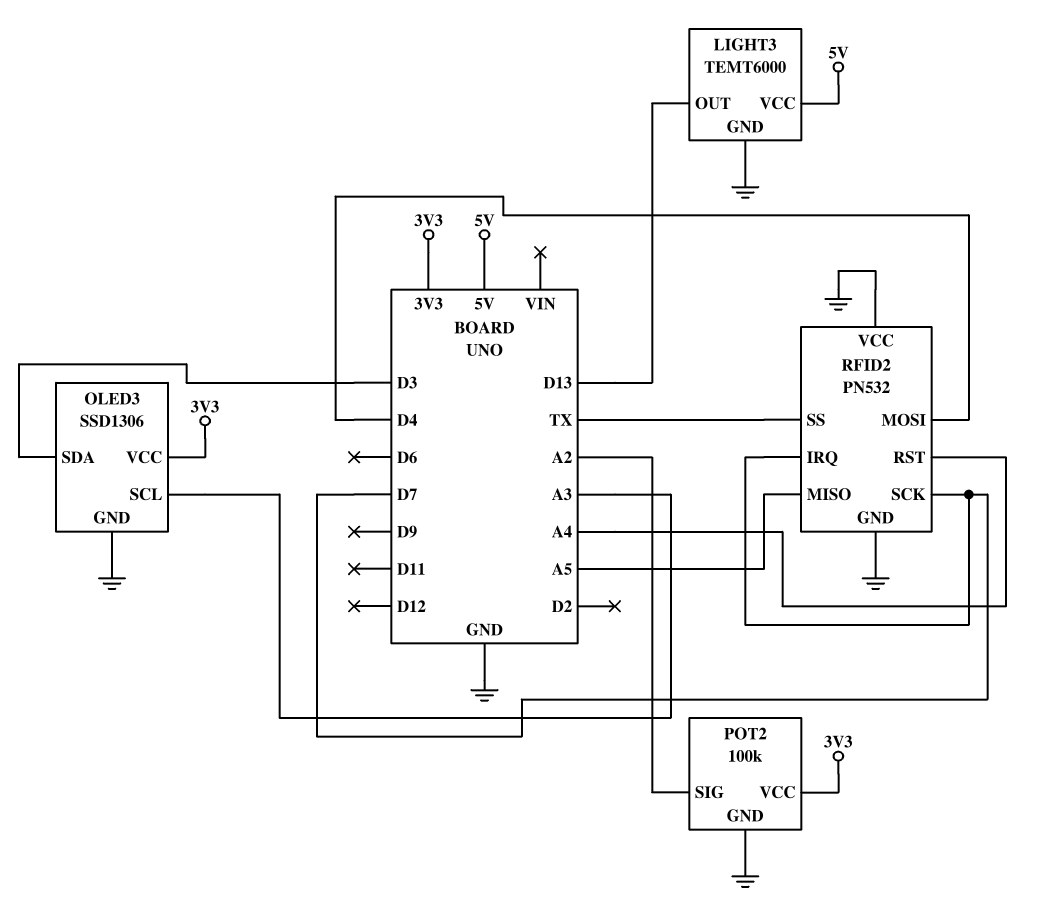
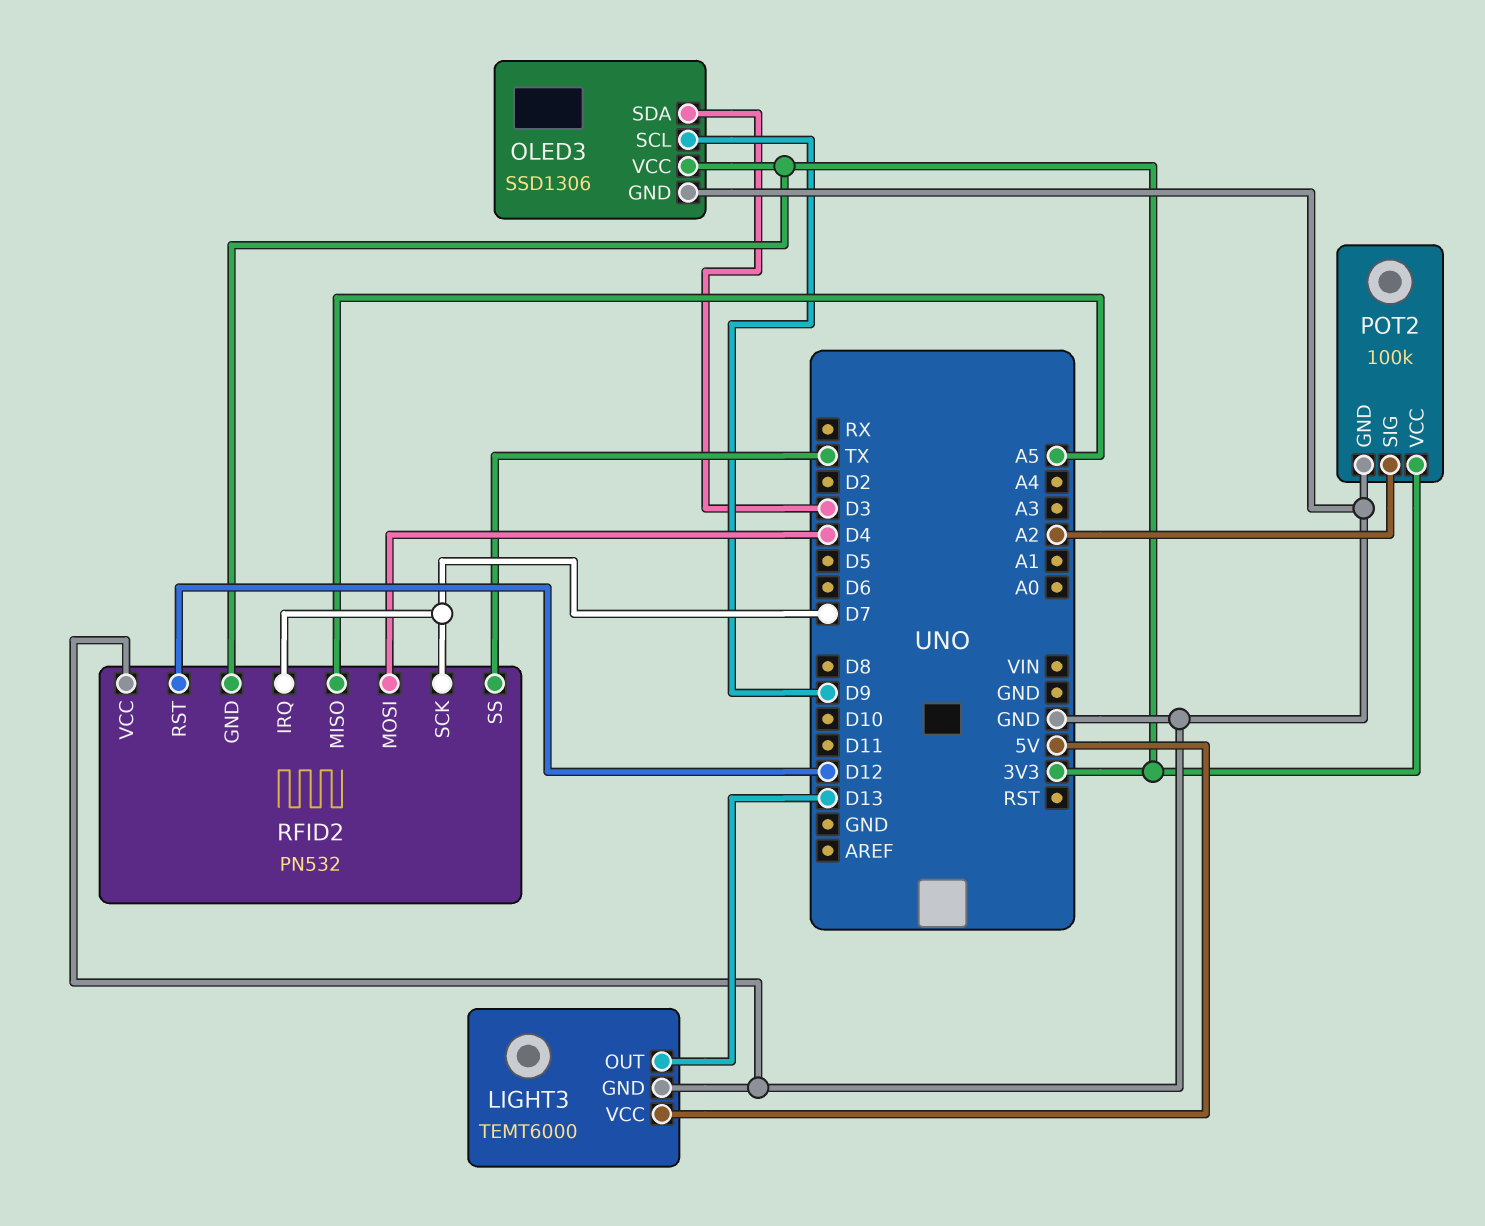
OLED3 pin SCL: A3 -> D9
RFID2 pin GND: GND -> 3V3
RFID2 pin RST: A4 -> D12

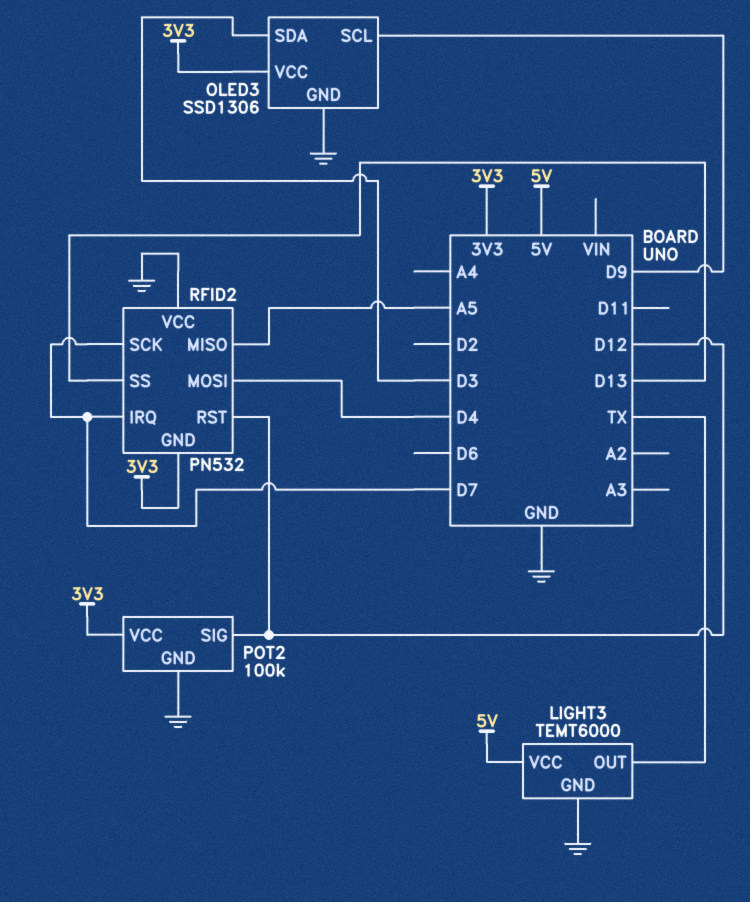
LIGHT3 pin OUT: D13 -> TX
POT2 pin SIG: A2 -> D12
RFID2 pin SS: TX -> D13

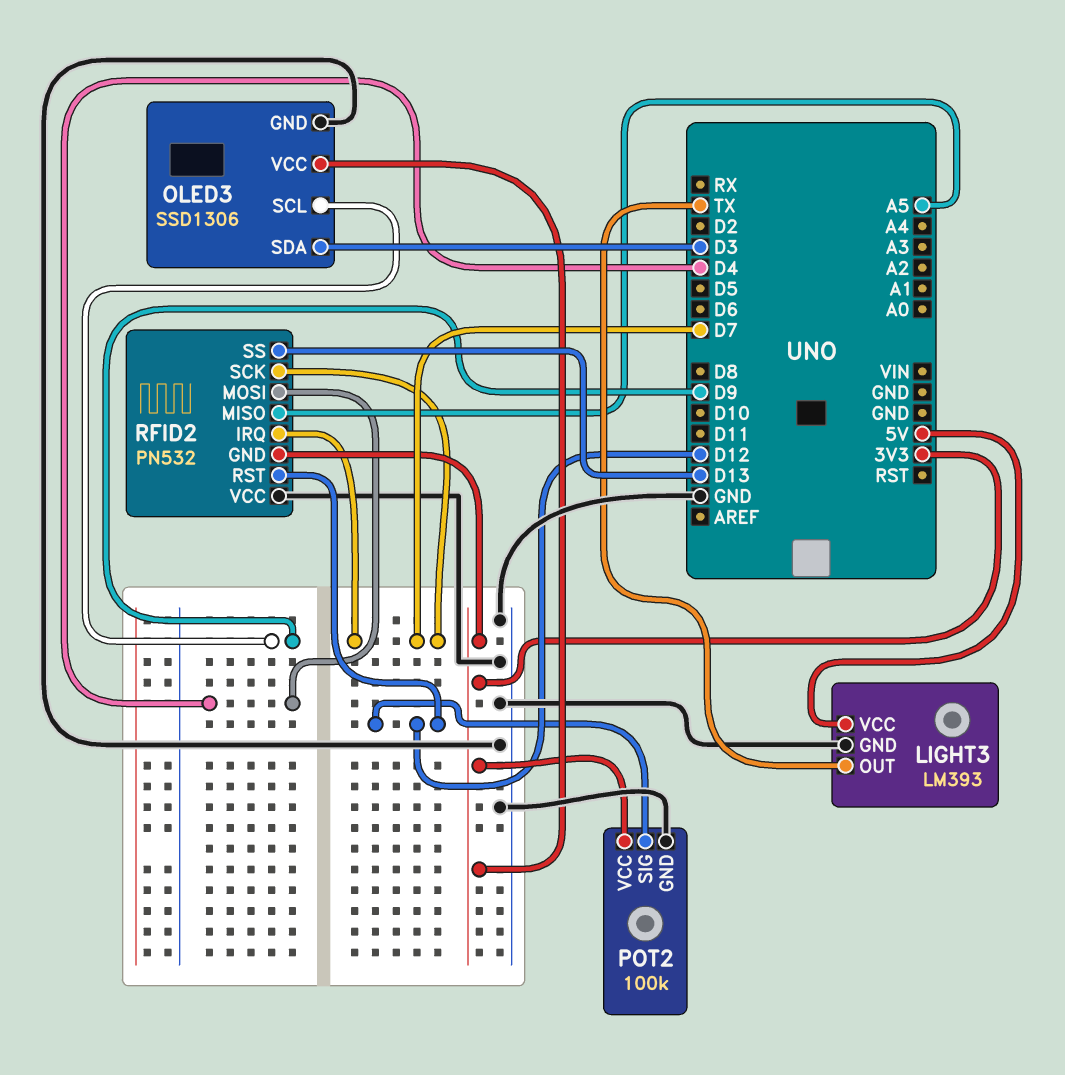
LIGHT3: TEMT6000 -> LM393

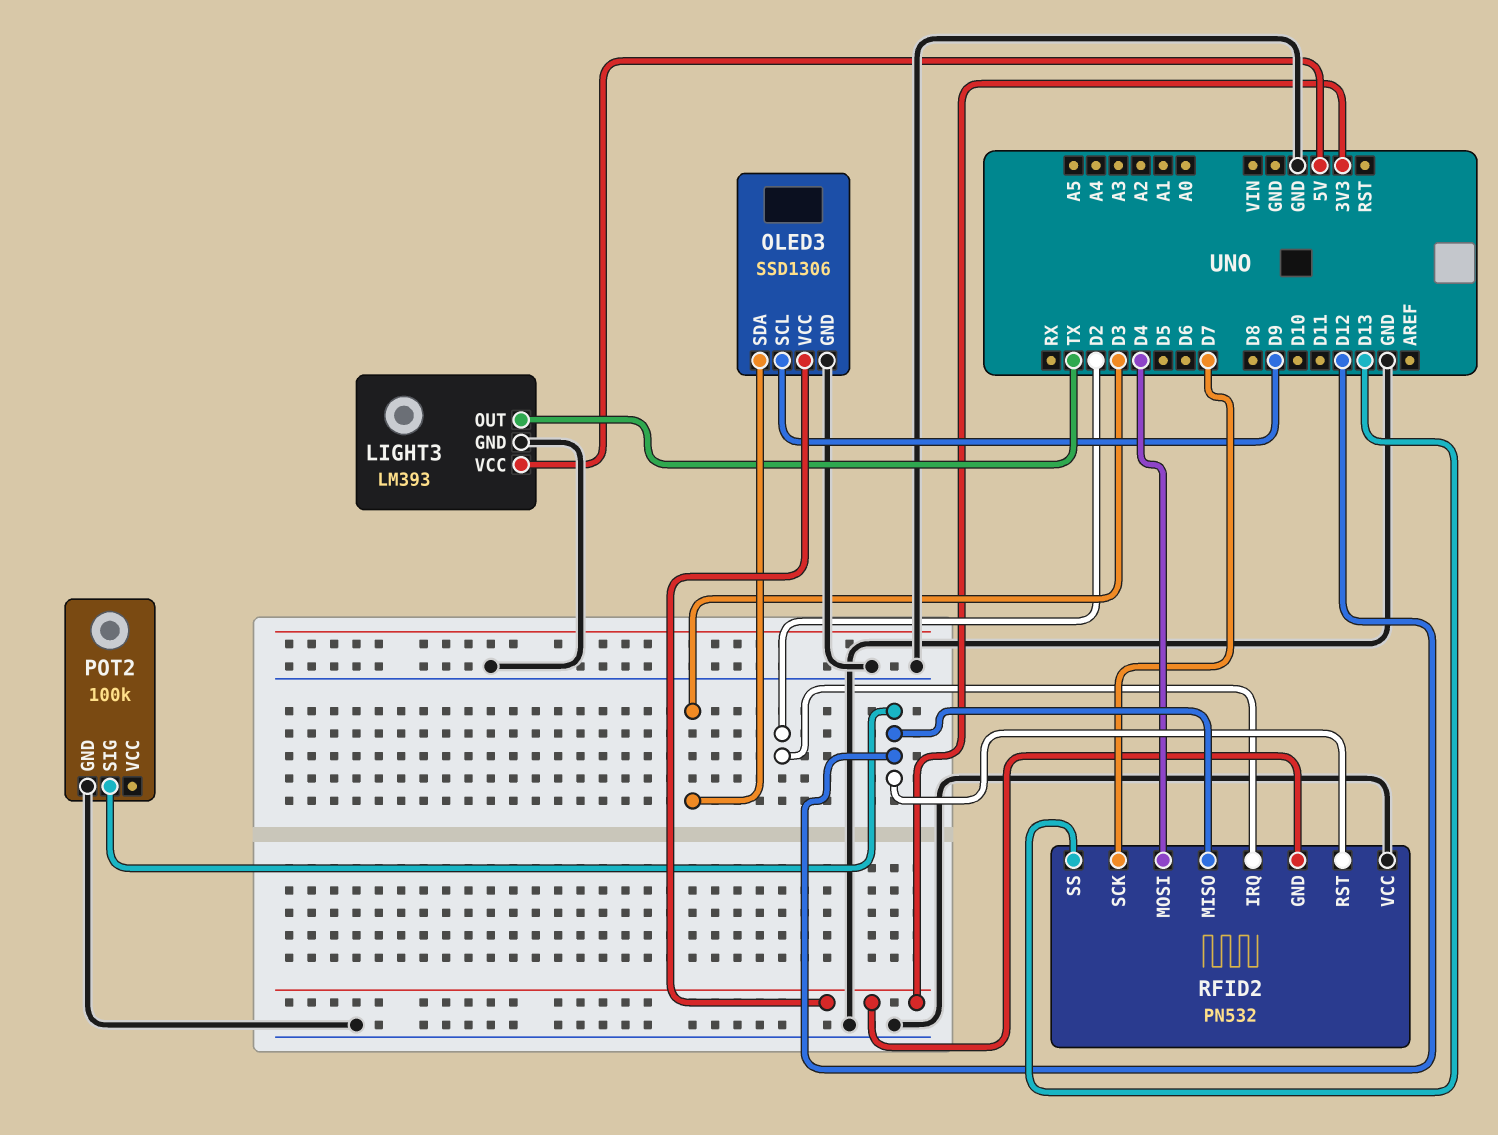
POT2 pin VCC: 3V3 -> none
RFID2 pin IRQ: D7 -> D2
RFID2 pin MISO: A5 -> D12

